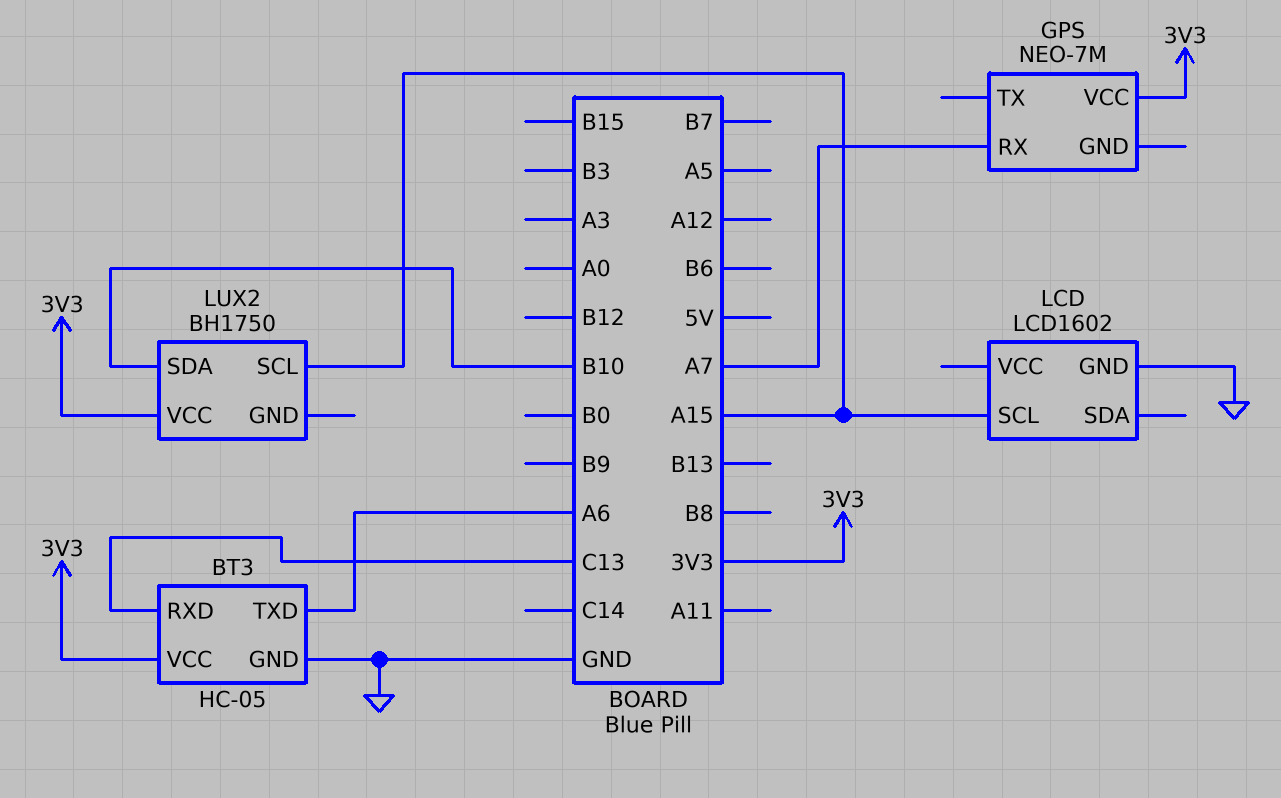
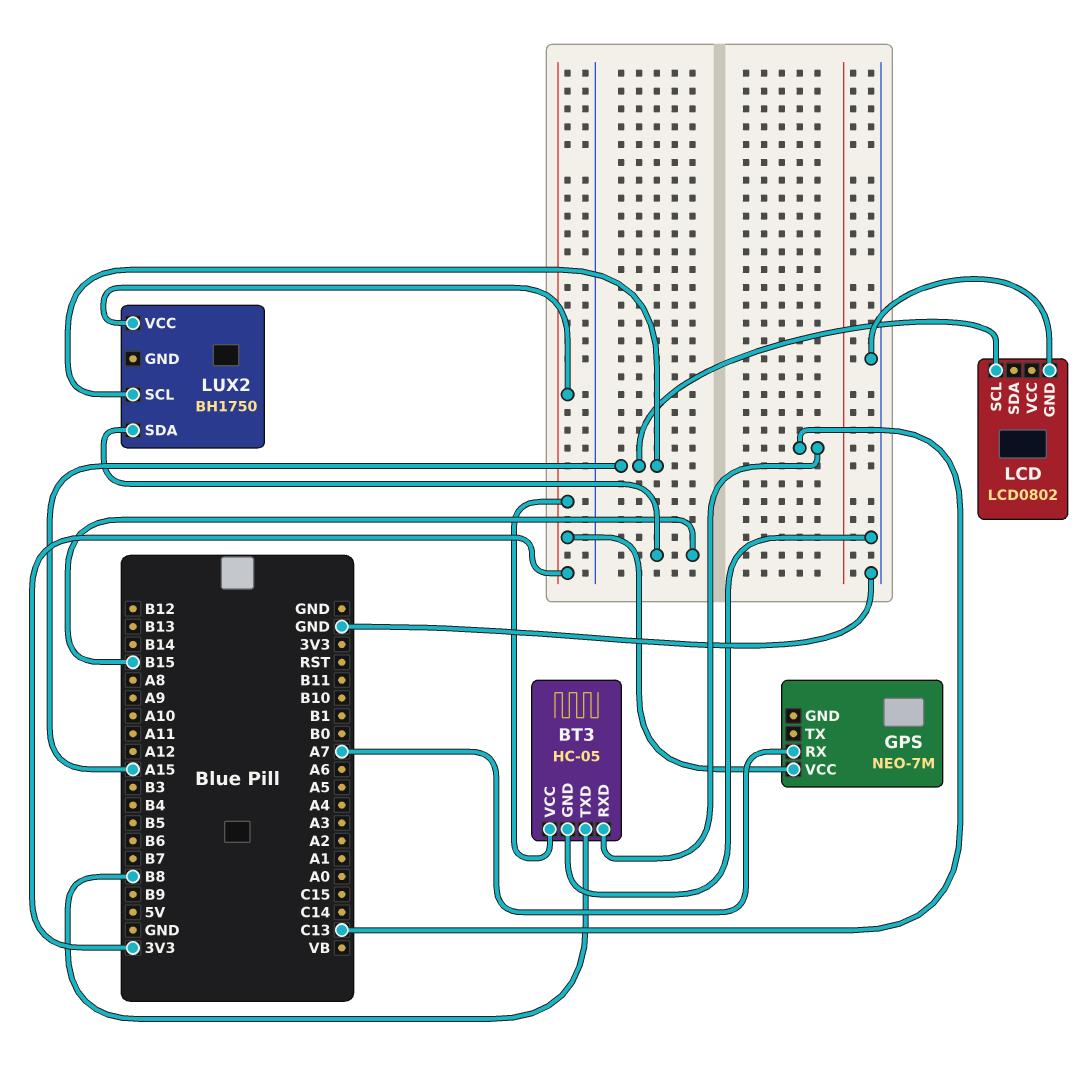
BT3 pin TXD: A6 -> B8
LCD: LCD1602 -> LCD0802
LUX2 pin SDA: B10 -> B15

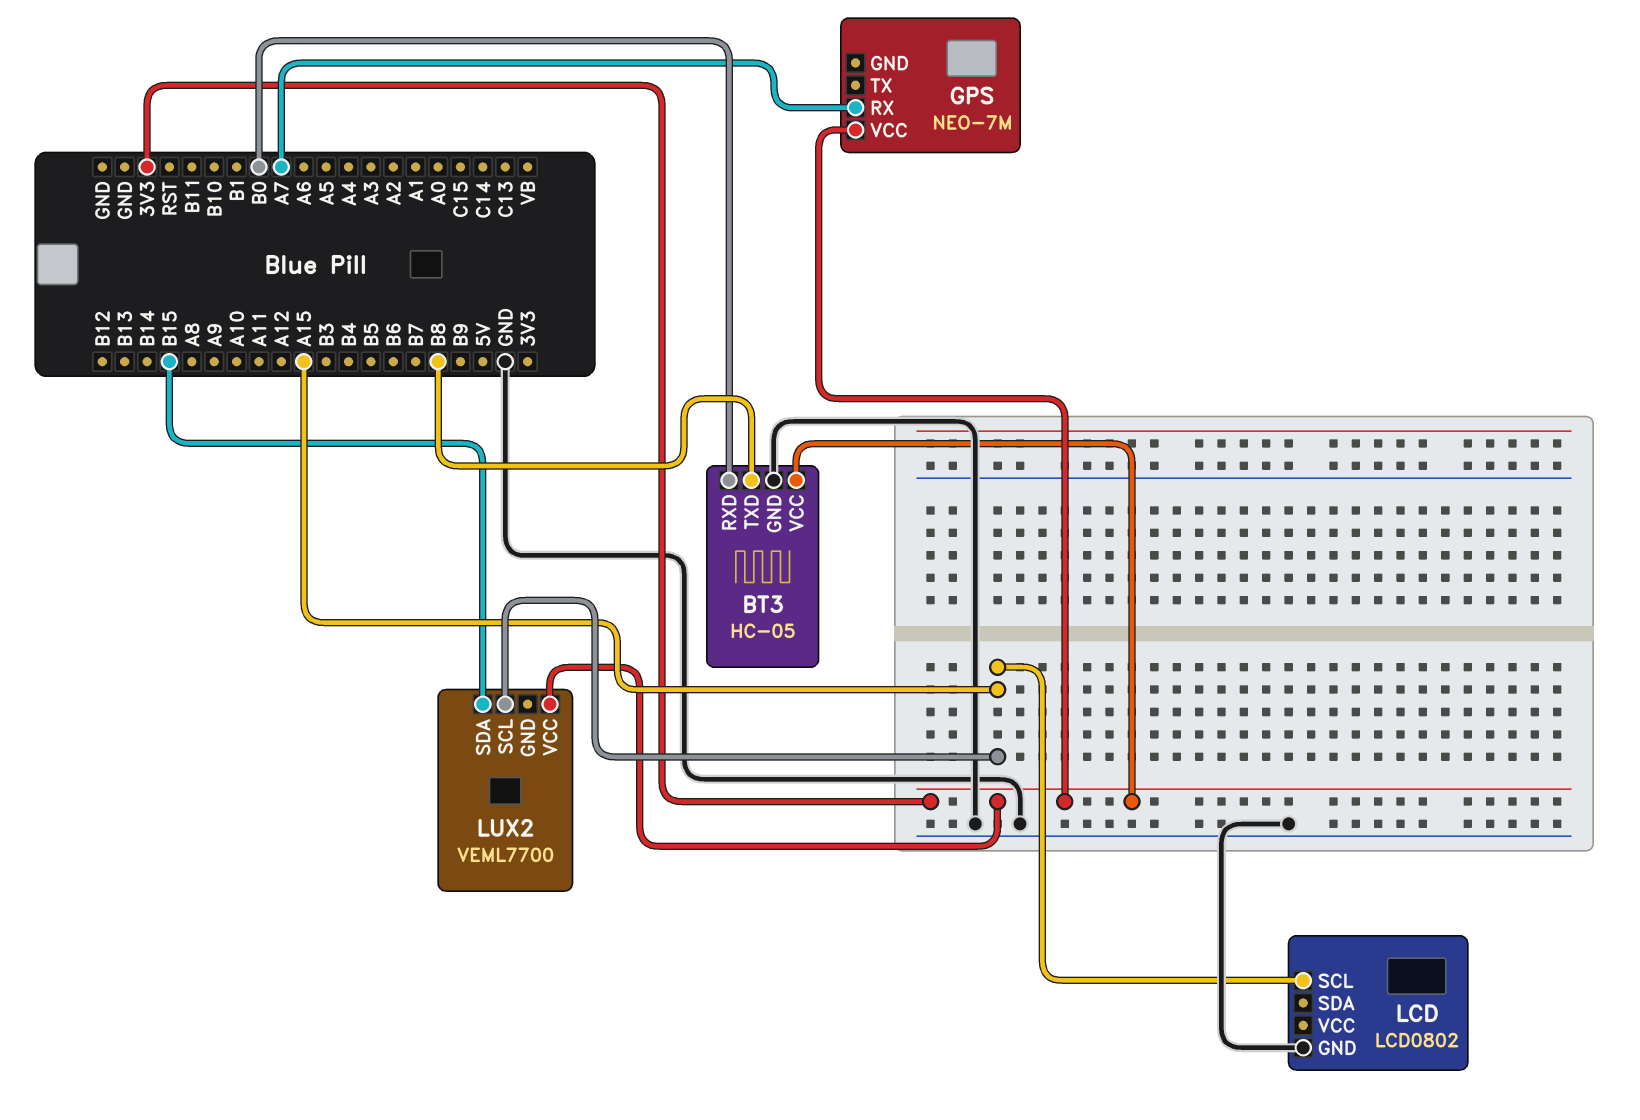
BT3 pin RXD: C13 -> B0
LUX2: BH1750 -> VEML7700

